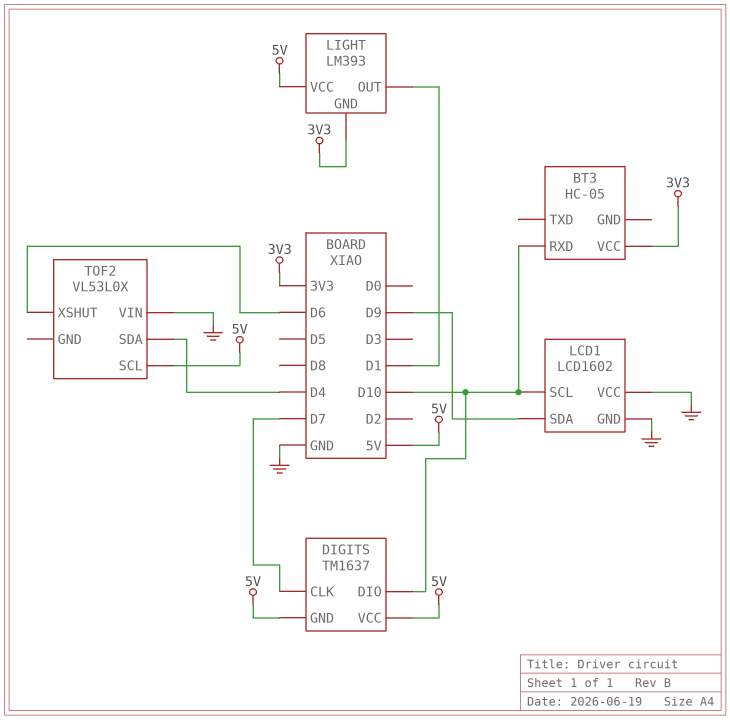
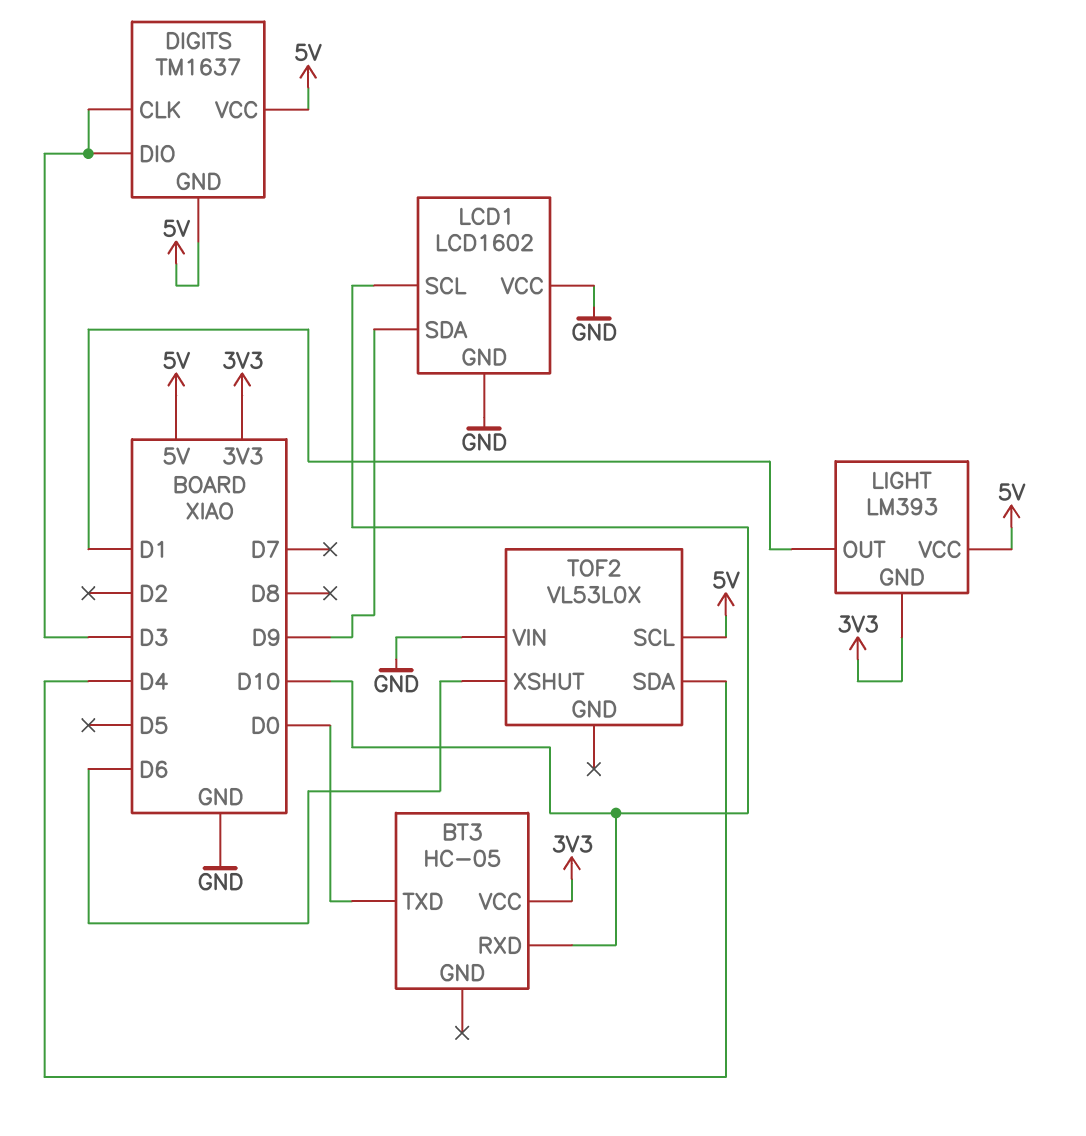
BT3 pin TXD: none -> D0
DIGITS pin CLK: D7 -> D3
DIGITS pin DIO: D10 -> D3

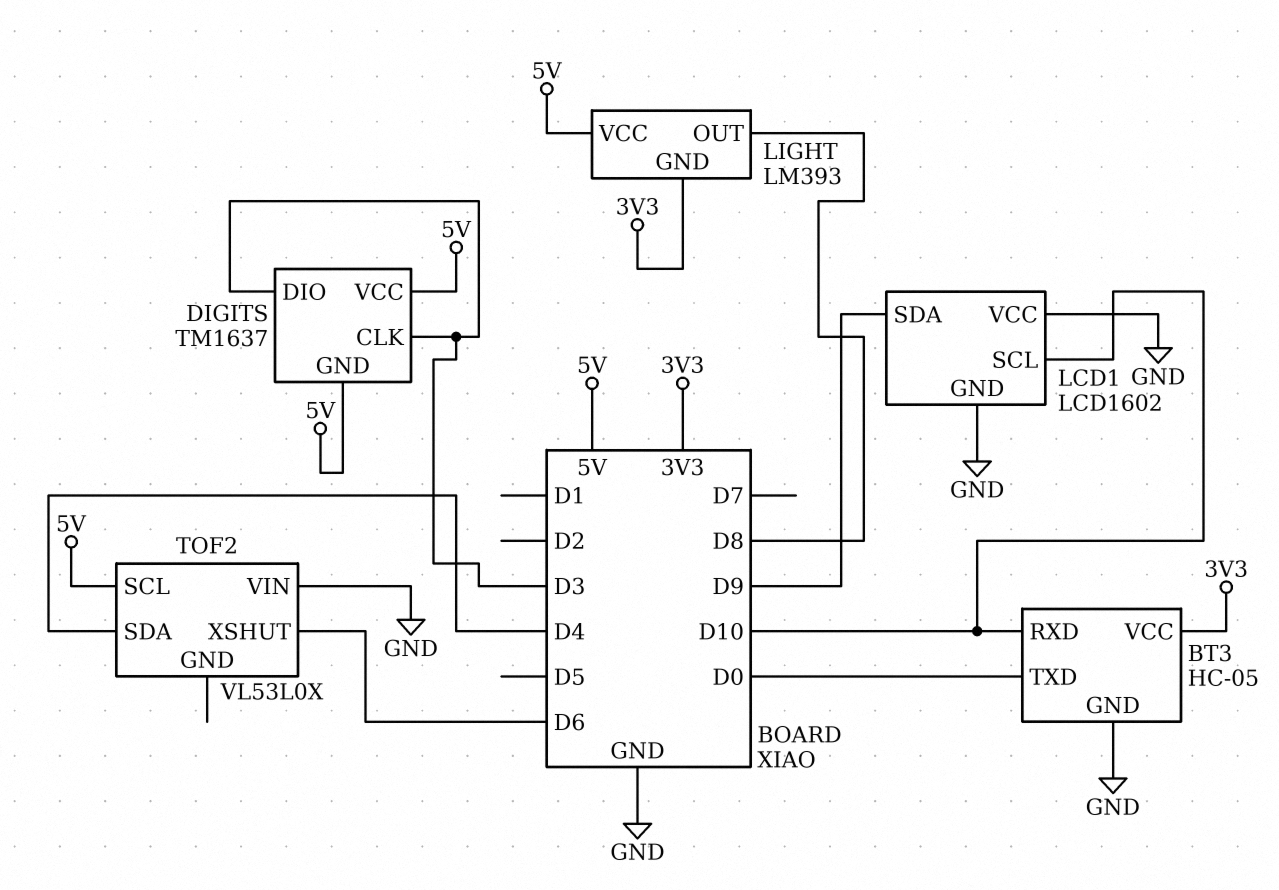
BT3 pin GND: none -> GND
LIGHT pin OUT: D1 -> D8

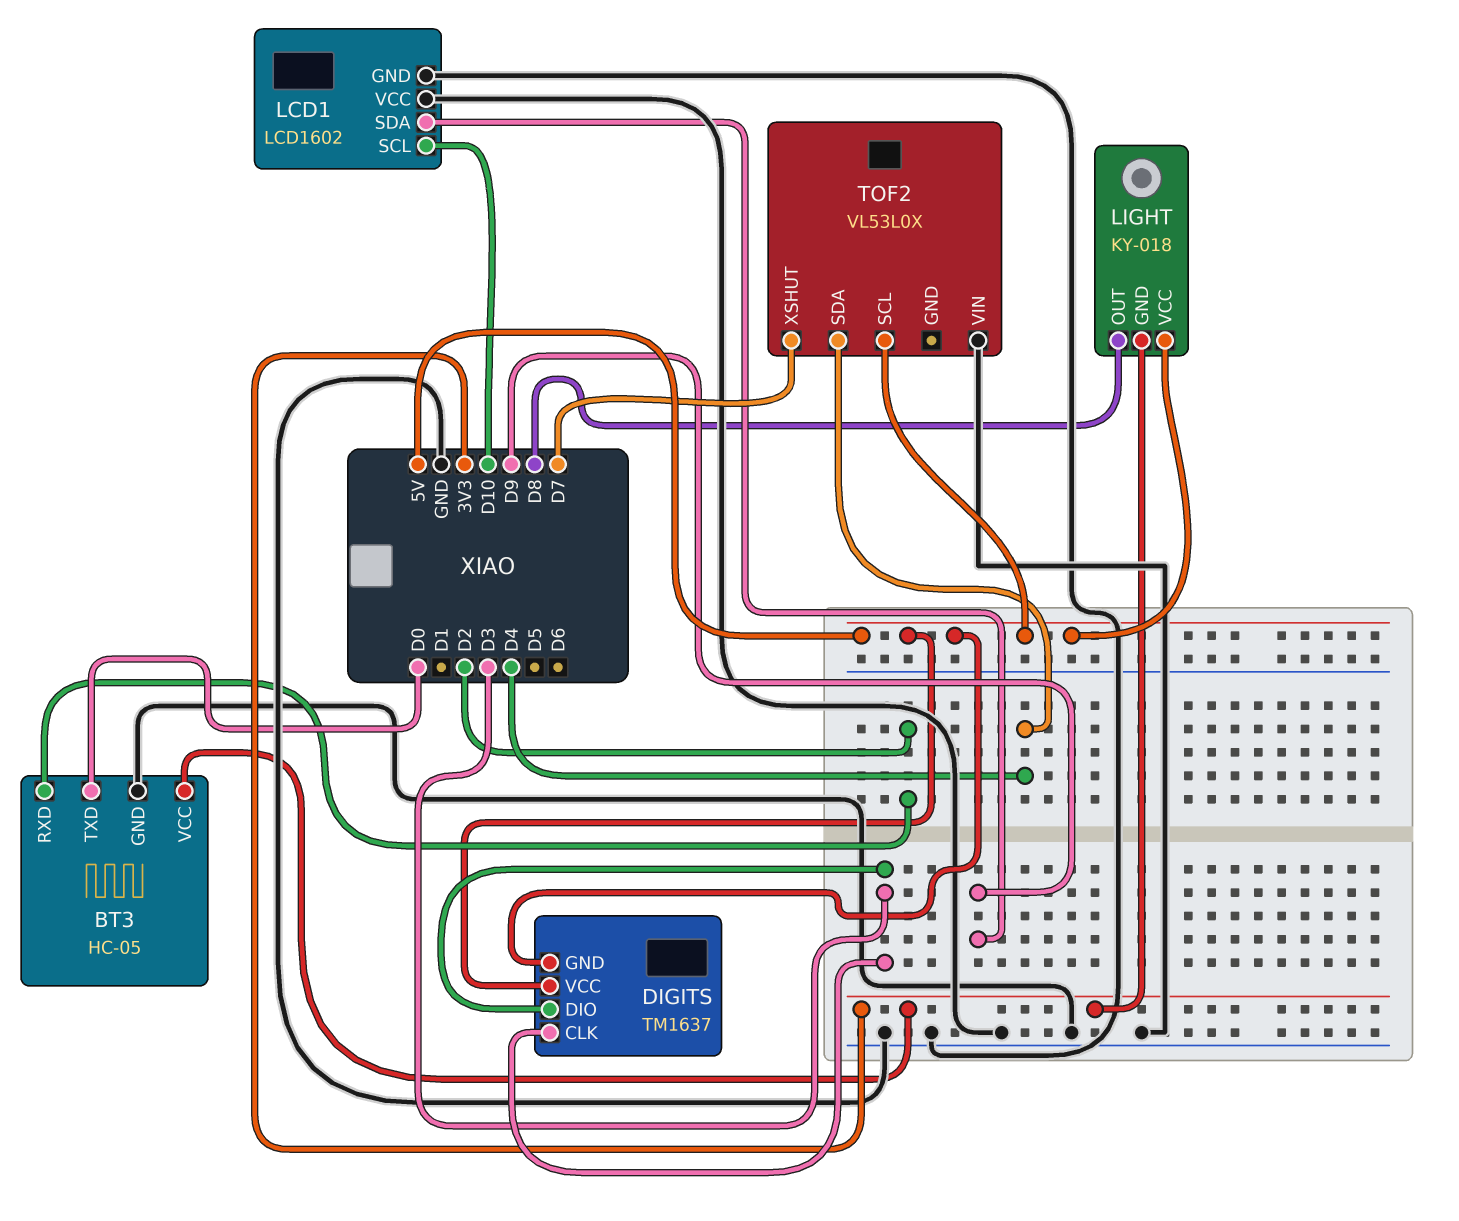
BT3 pin RXD: D10 -> D2
LIGHT: LM393 -> KY-018
TOF2 pin XSHUT: D6 -> D7

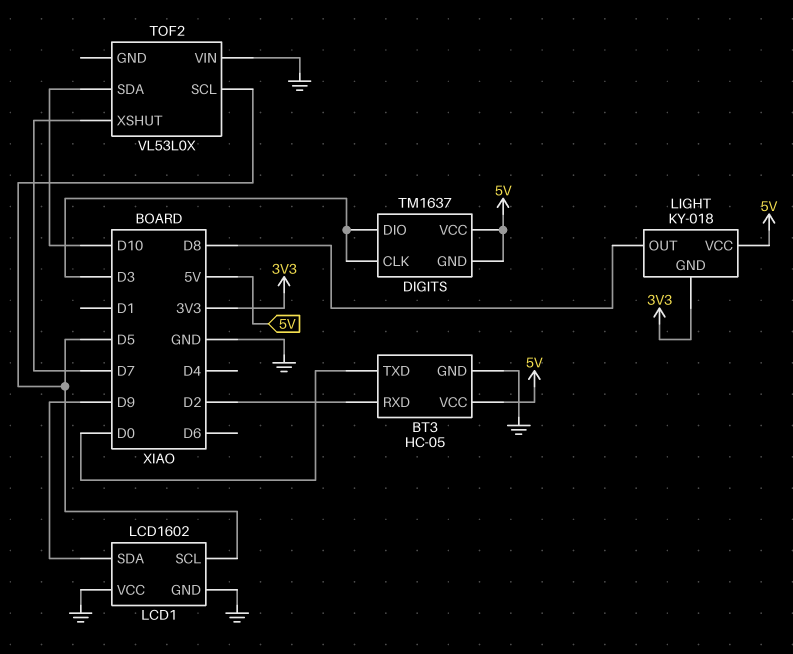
BT3 pin VCC: 3V3 -> 5V
LCD1 pin SCL: D10 -> D5
TOF2 pin SCL: 5V -> D5
TOF2 pin SDA: D4 -> D10

